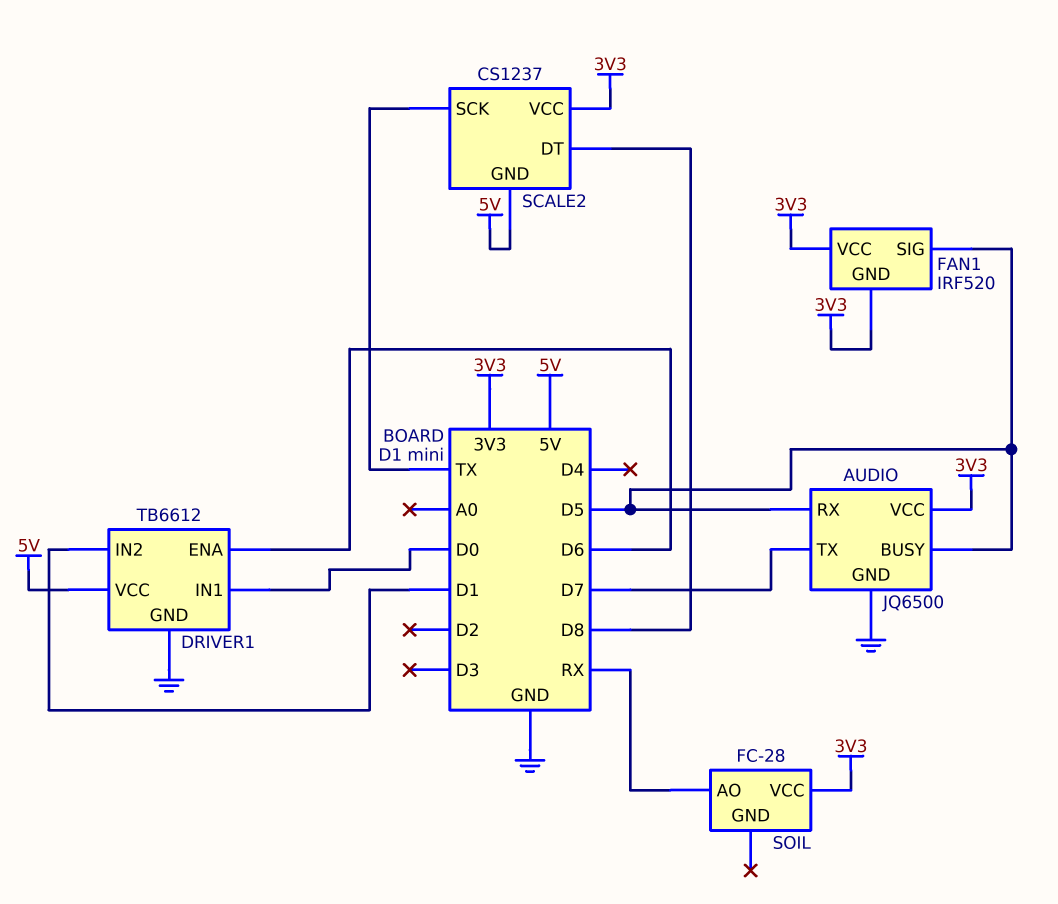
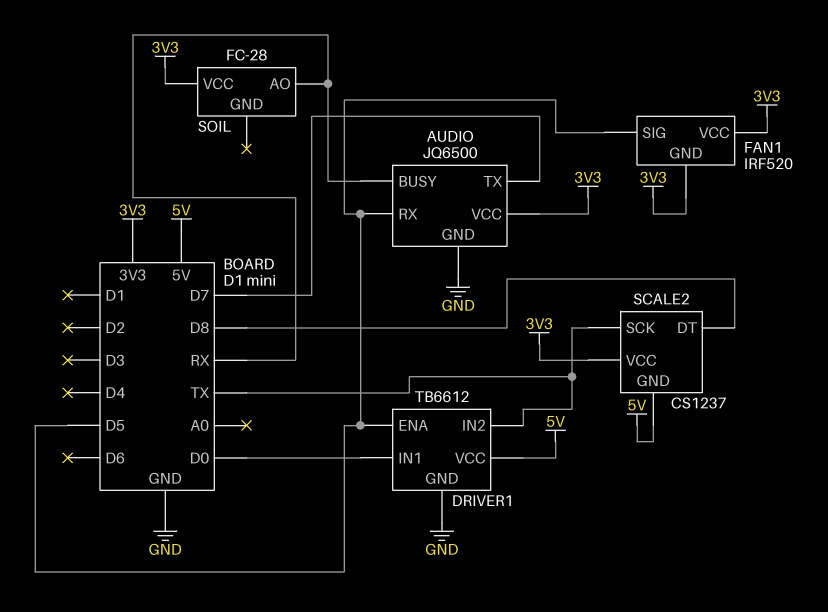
AUDIO pin BUSY: D5 -> RX
DRIVER1 pin ENA: D6 -> D5
DRIVER1 pin IN2: D1 -> TX

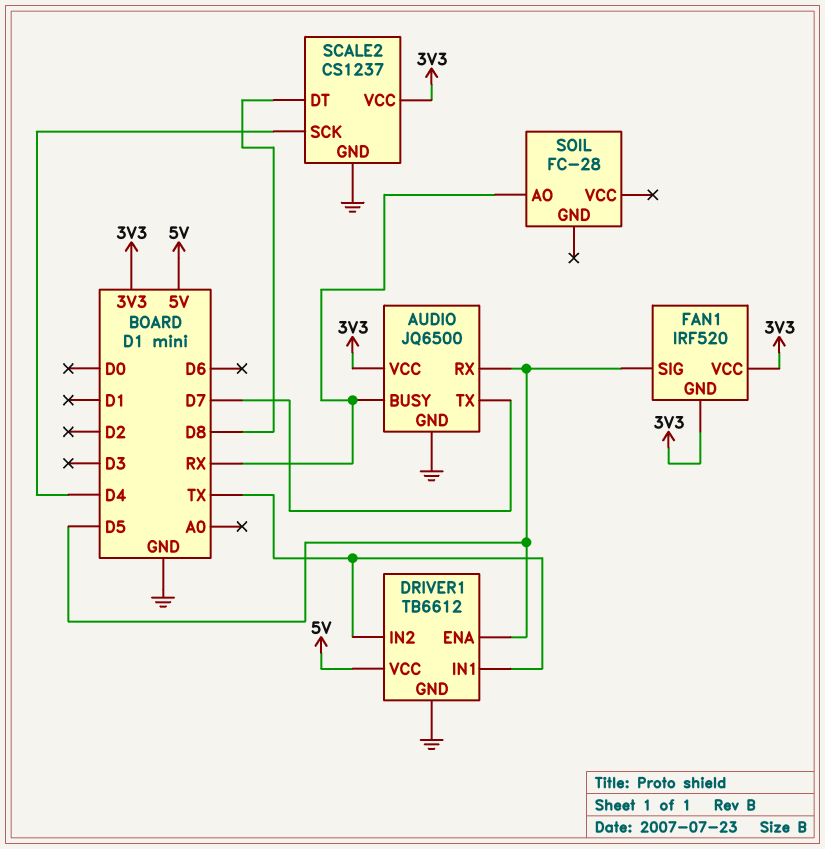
DRIVER1 pin IN1: D0 -> TX
SCALE2 pin GND: 5V -> GND
SCALE2 pin SCK: TX -> D4
SOIL pin VCC: 3V3 -> none

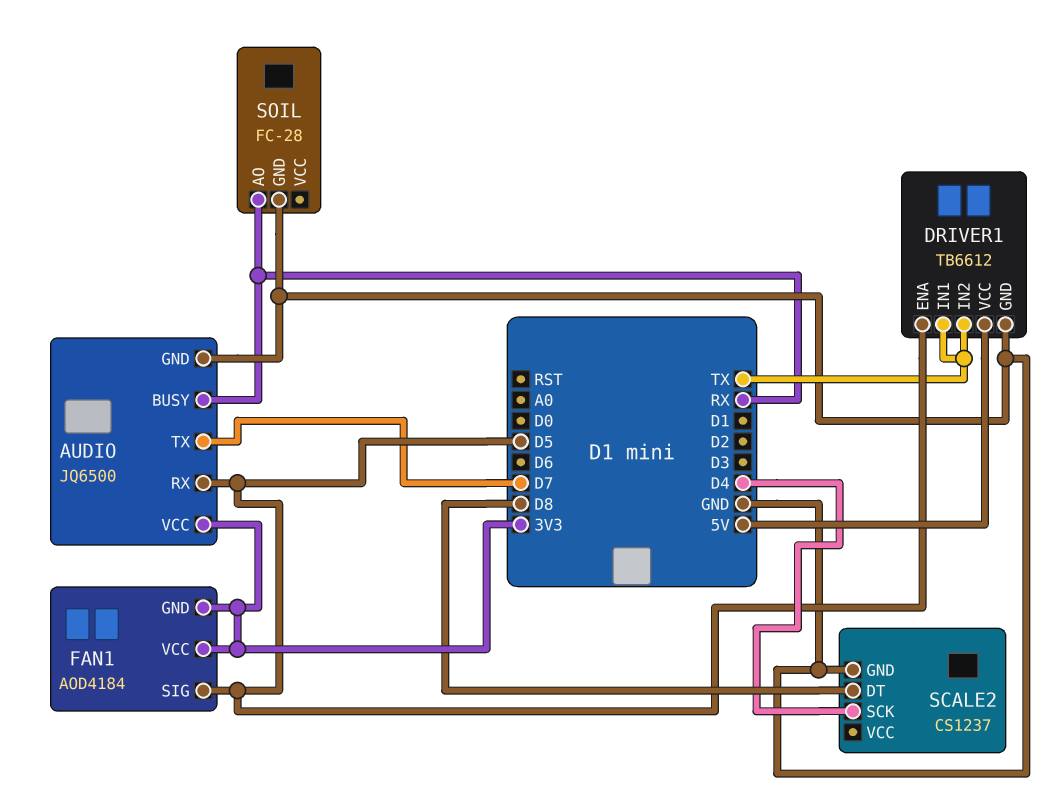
FAN1: IRF520 -> AOD4184
SCALE2 pin VCC: 3V3 -> none
SOIL pin GND: none -> GND

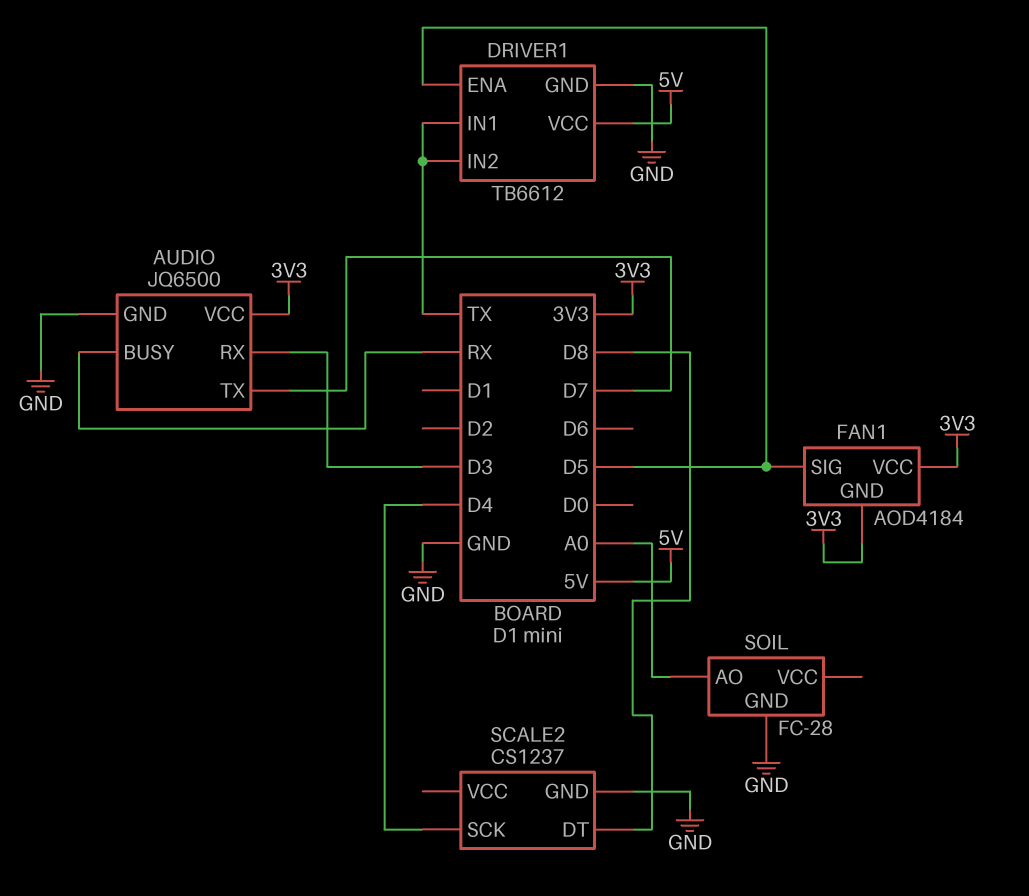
AUDIO pin RX: D5 -> D3
SOIL pin AO: RX -> A0

